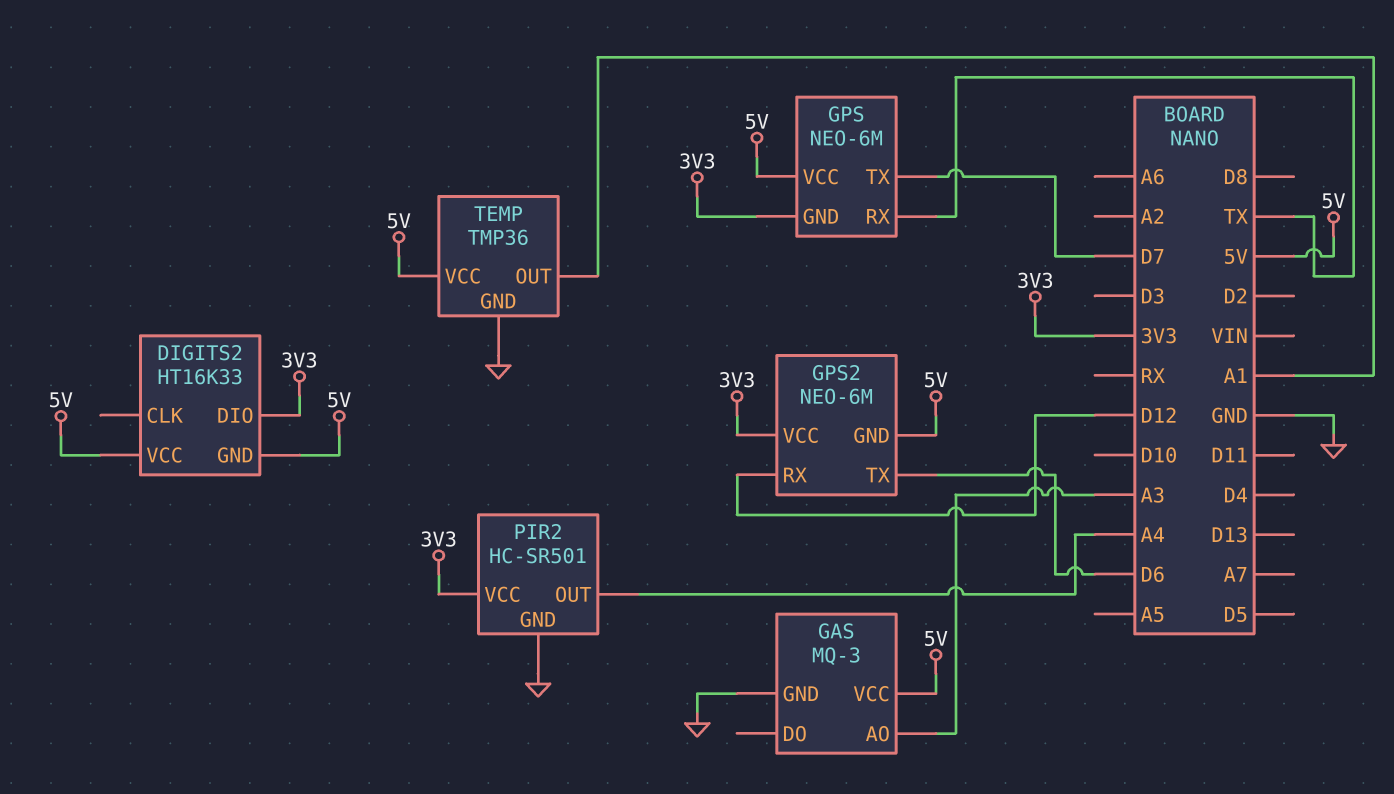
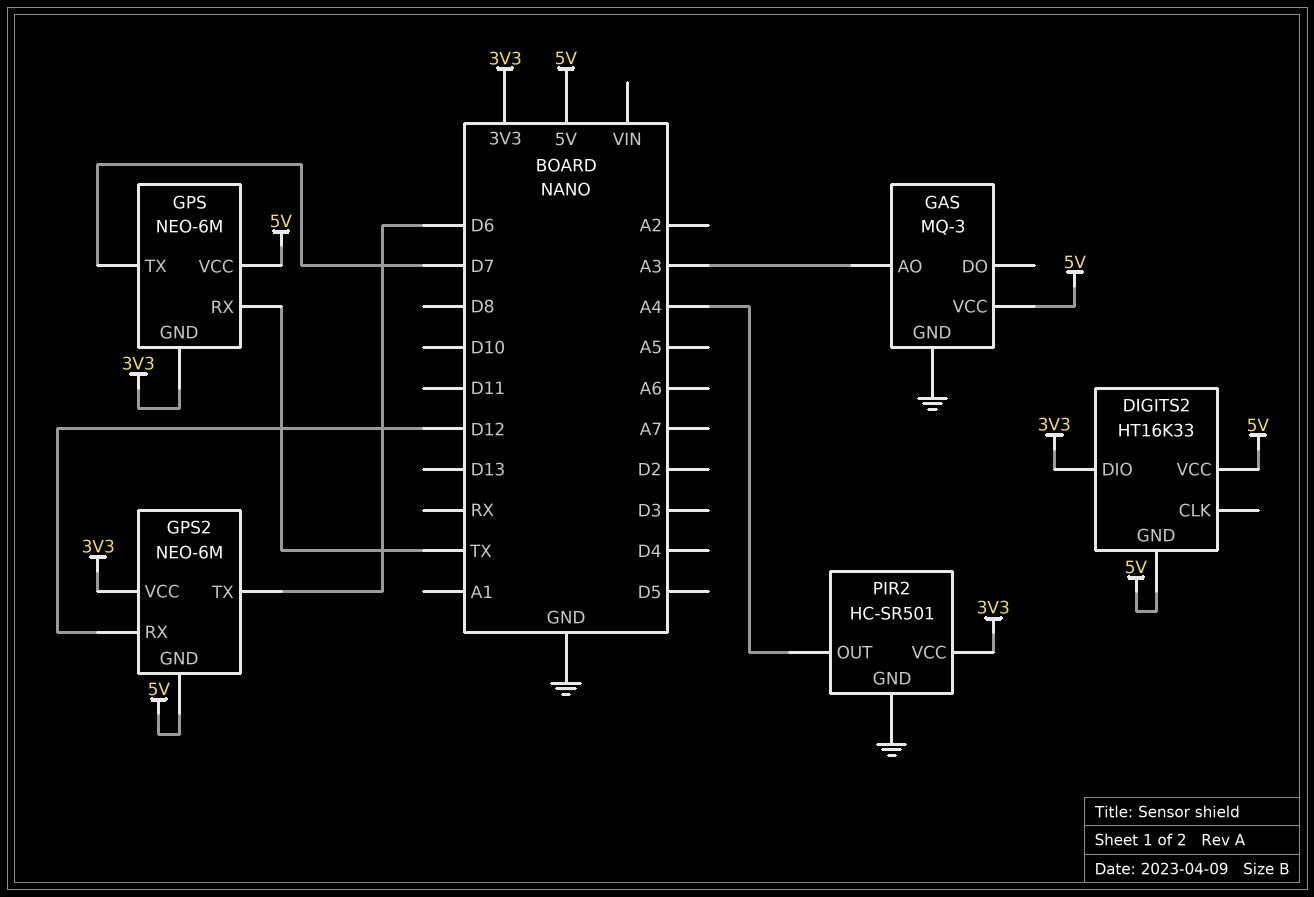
TEMP: TMP36 -> none
TEMP pin GND: GND -> none
TEMP pin OUT: A1 -> none
TEMP pin VCC: 5V -> none

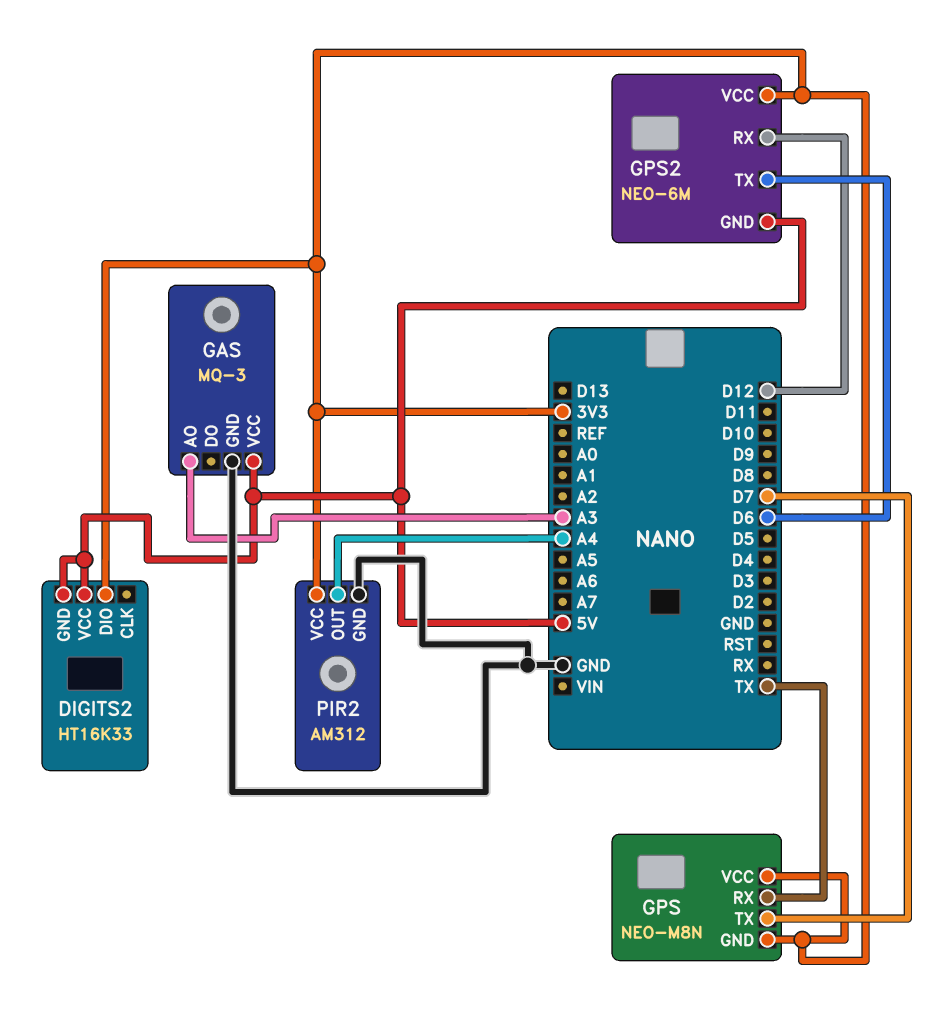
GPS: NEO-6M -> NEO-M8N
GPS pin VCC: 5V -> 3V3
PIR2: HC-SR501 -> AM312

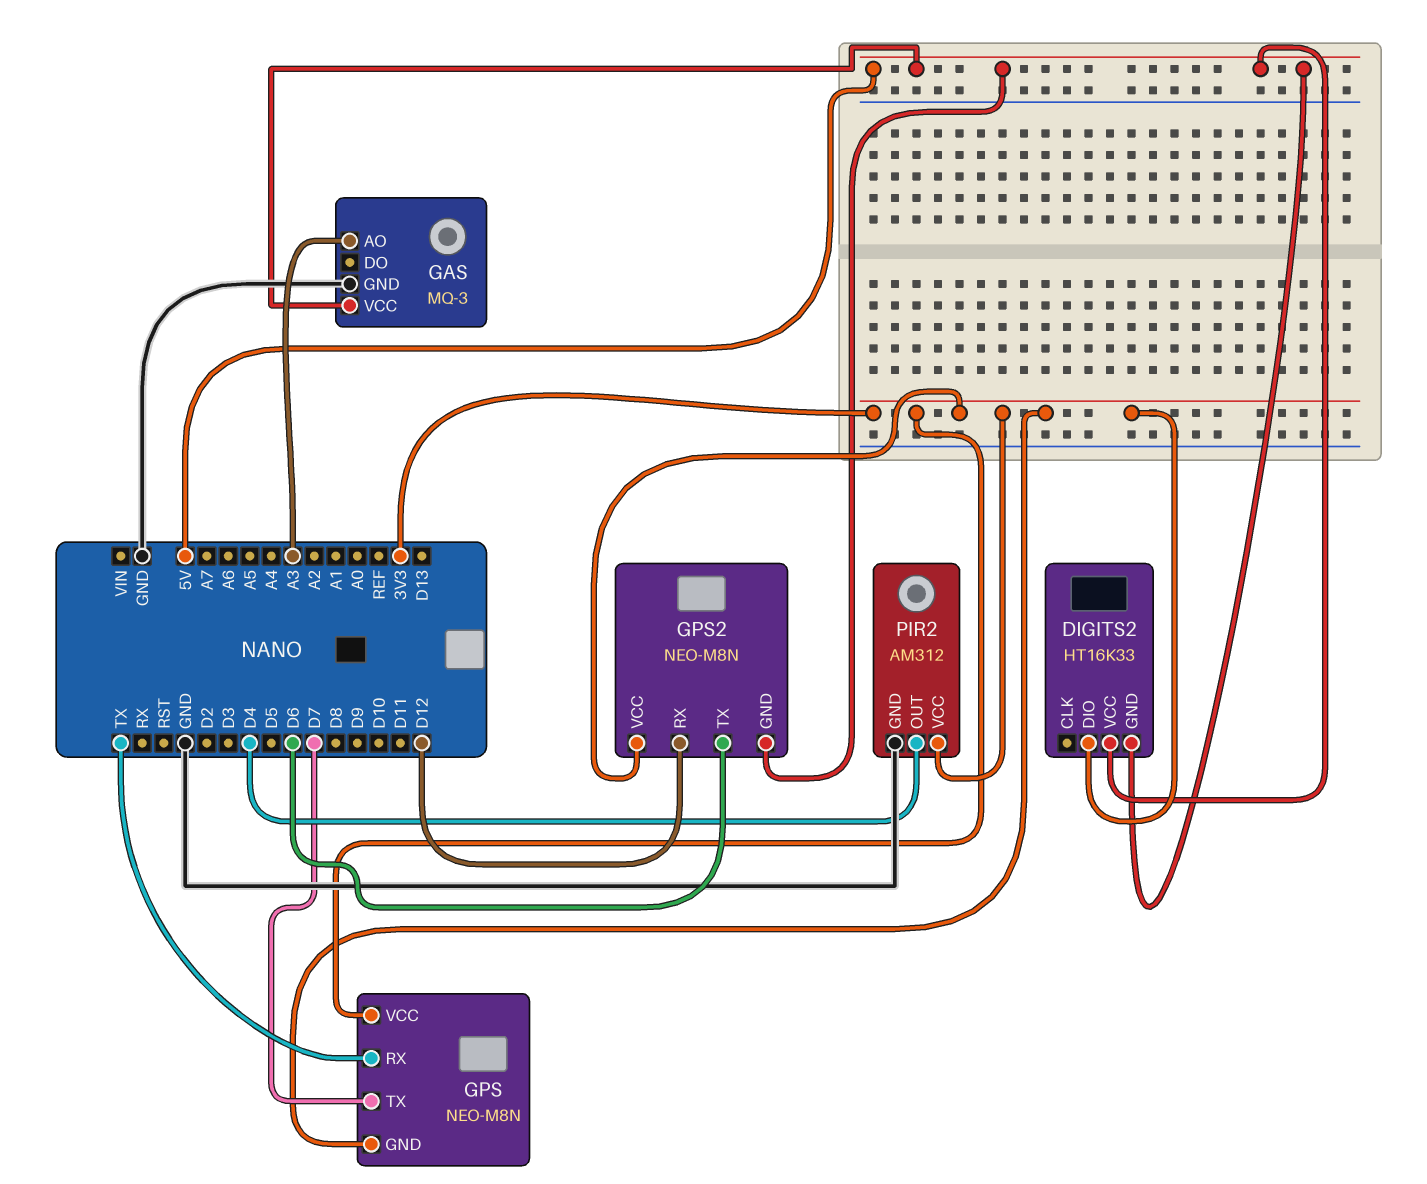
GPS2: NEO-6M -> NEO-M8N
PIR2 pin OUT: A4 -> D4

